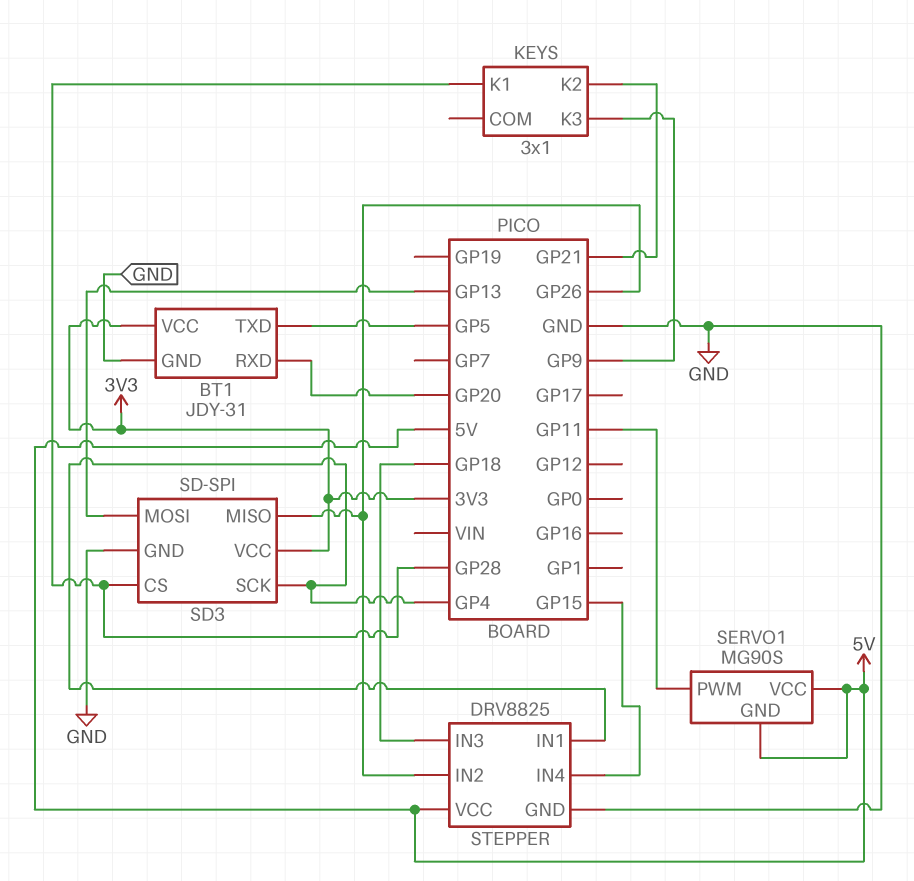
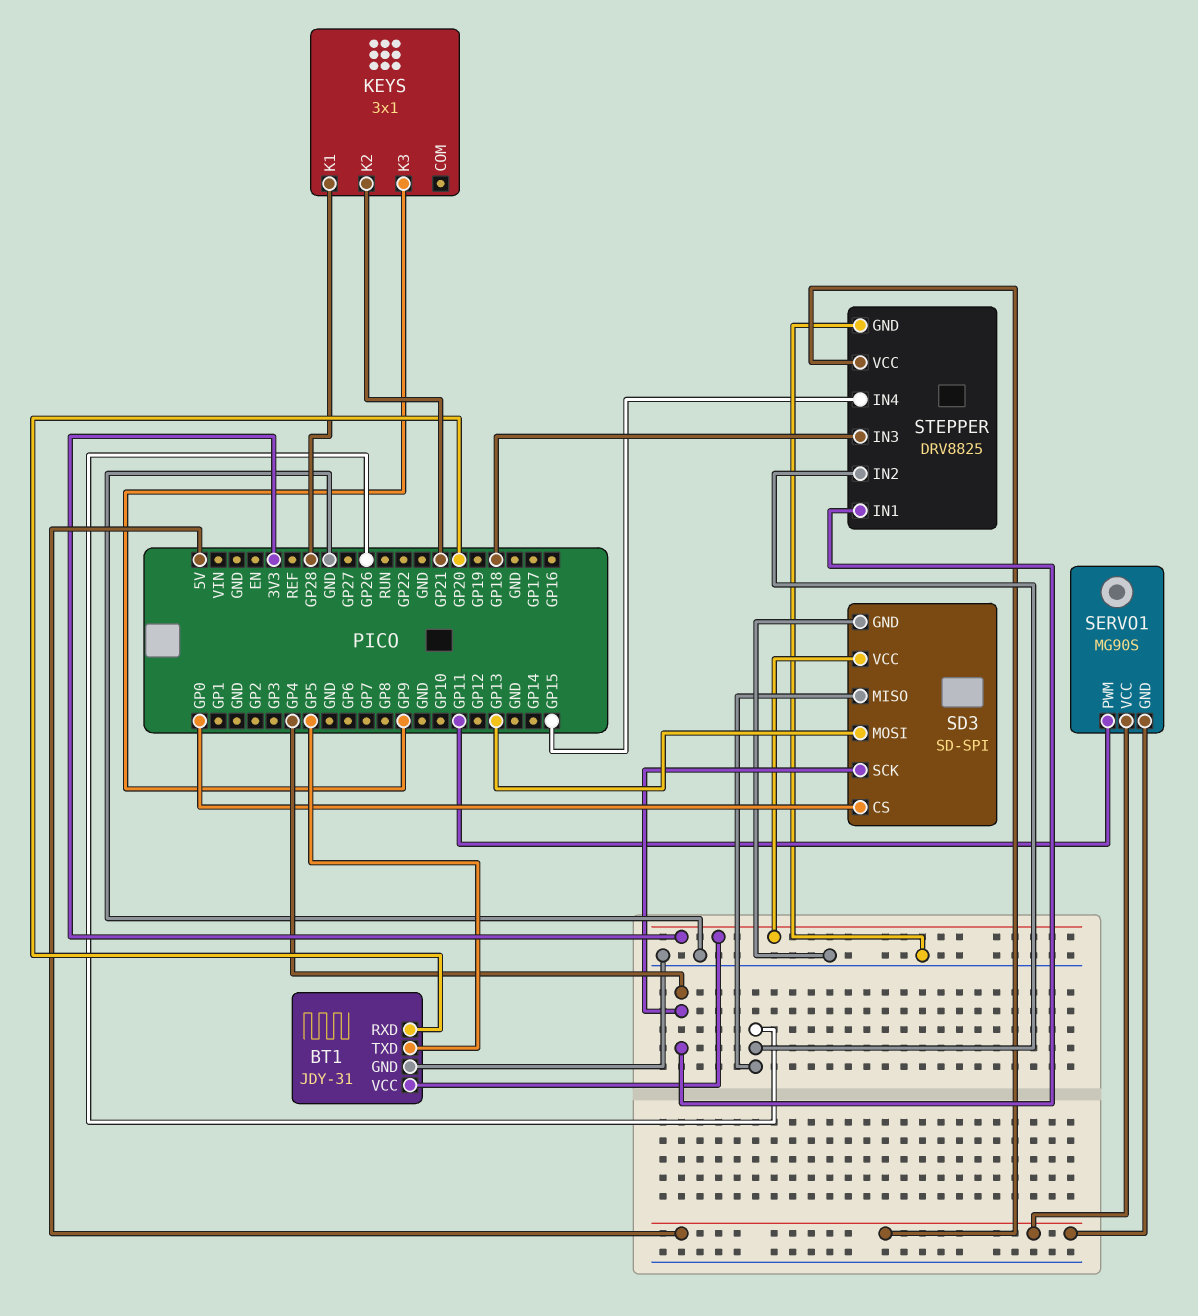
SD3 pin CS: GP28 -> GP0

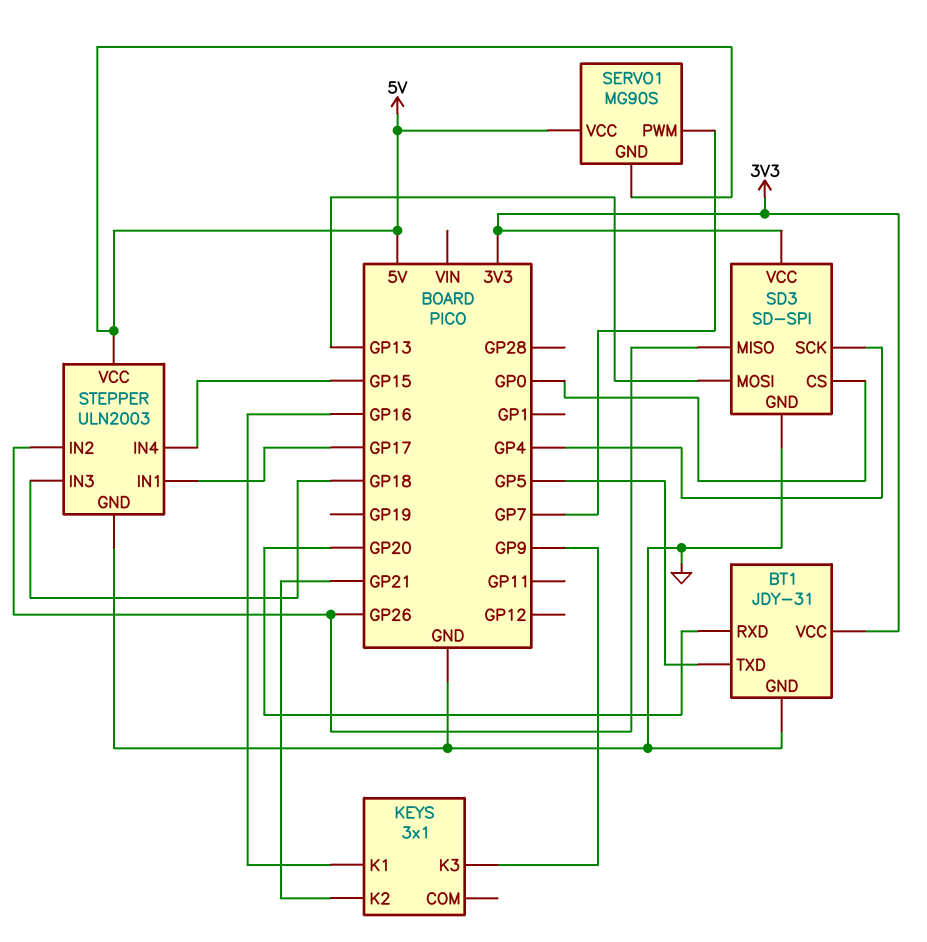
KEYS pin K1: GP28 -> GP16
SERVO1 pin PWM: GP11 -> GP7
STEPPER: DRV8825 -> ULN2003
STEPPER pin IN1: GP4 -> GP17

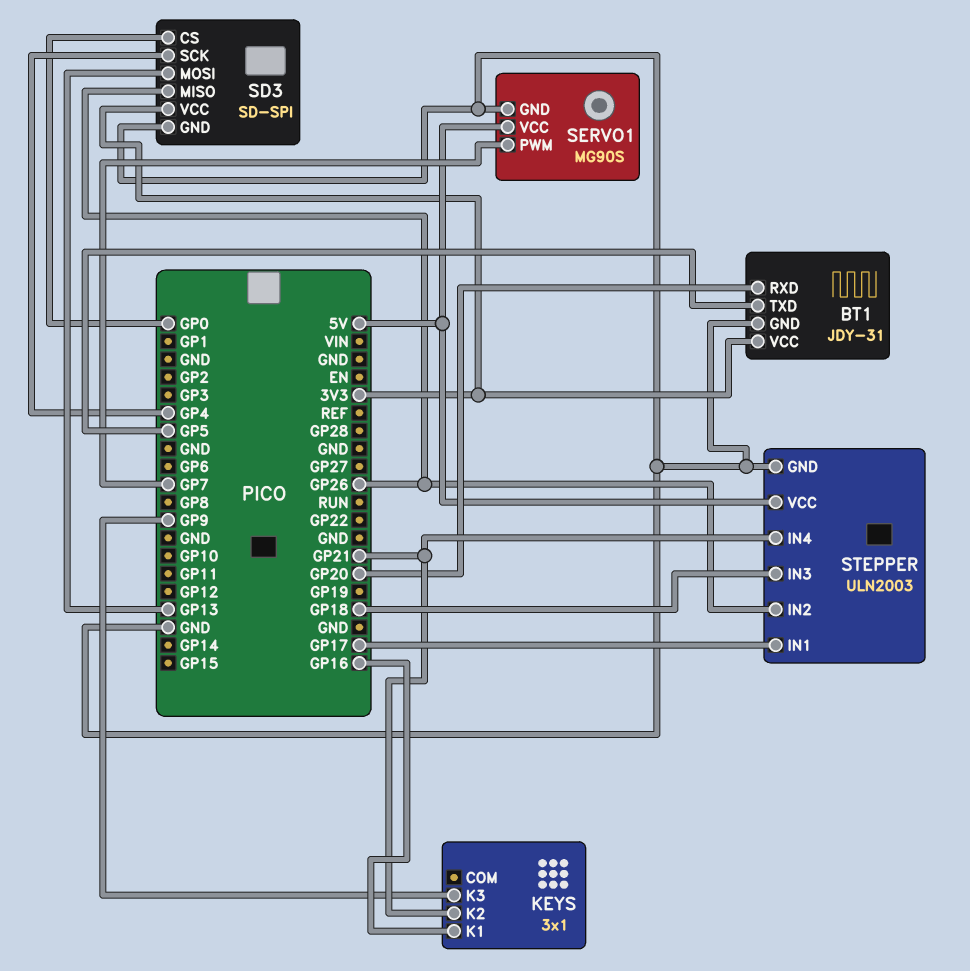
SERVO1 pin GND: 5V -> GND
STEPPER pin IN4: GP15 -> GP21

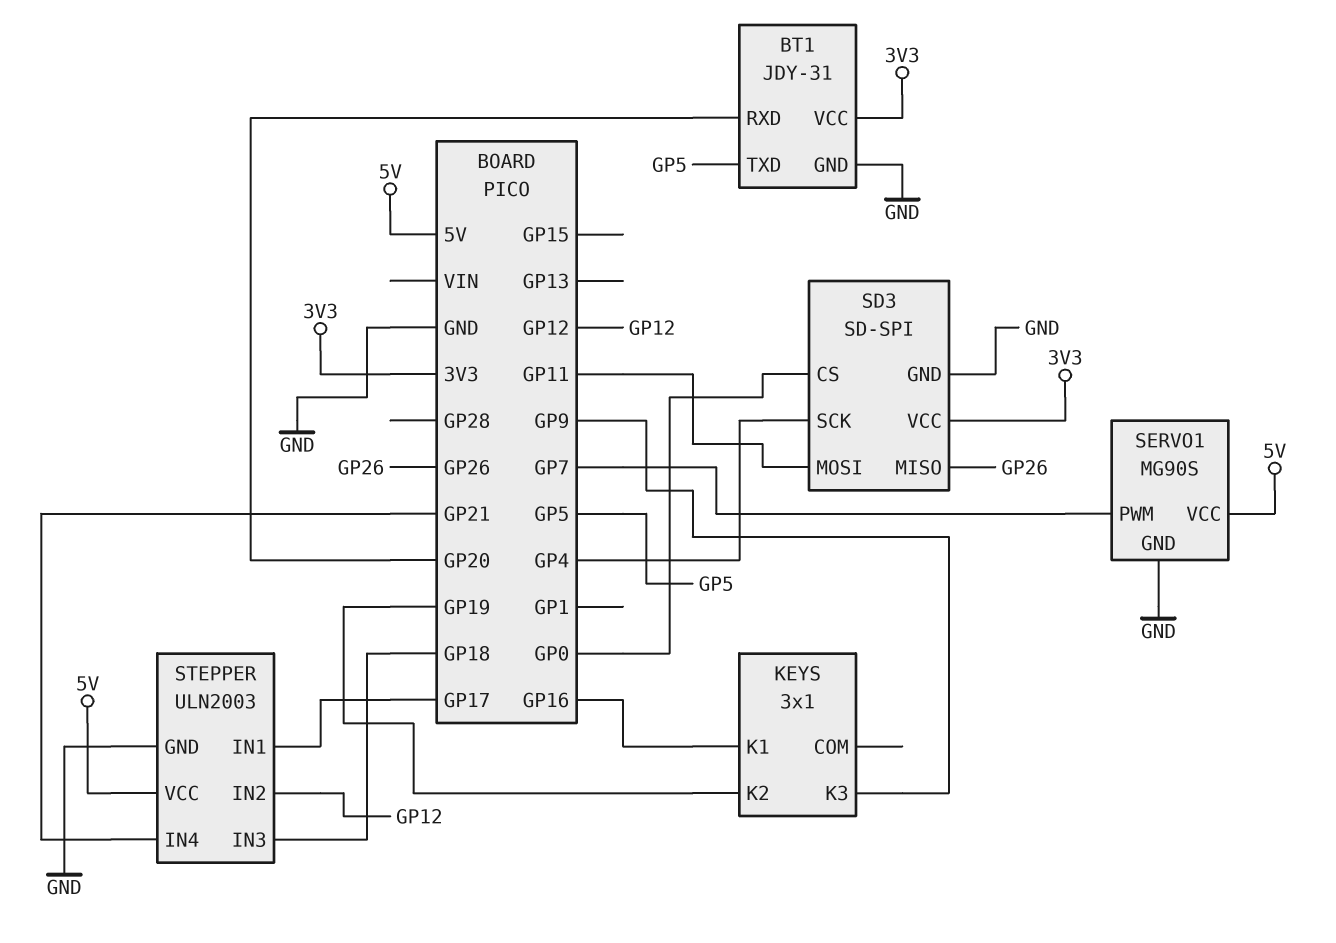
KEYS pin K2: GP21 -> GP19
SD3 pin MOSI: GP13 -> GP11
STEPPER pin IN2: GP26 -> GP12

